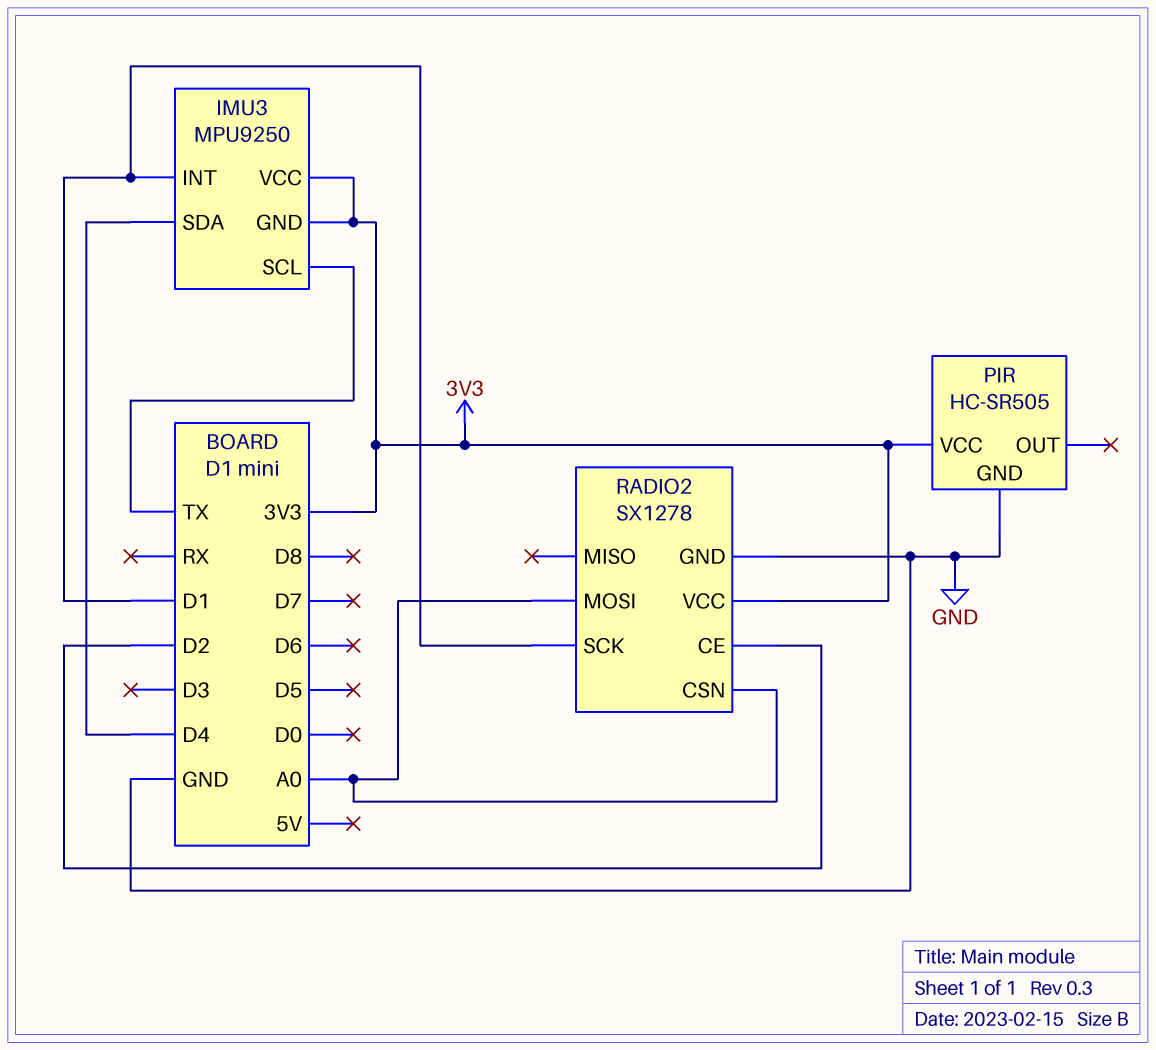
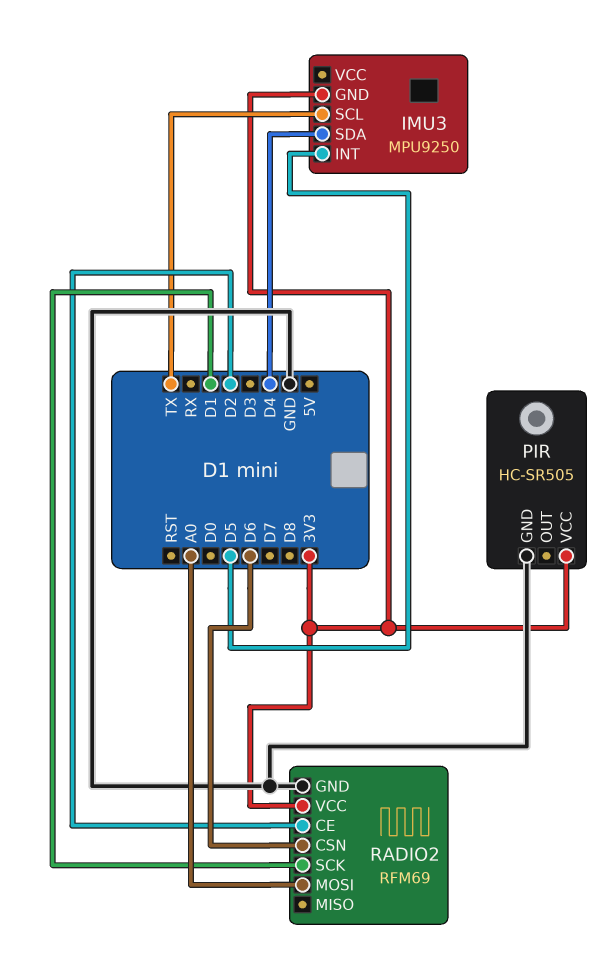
IMU3 pin INT: D1 -> D5
IMU3 pin VCC: 3V3 -> none
RADIO2: SX1278 -> RFM69
RADIO2 pin CSN: A0 -> D6

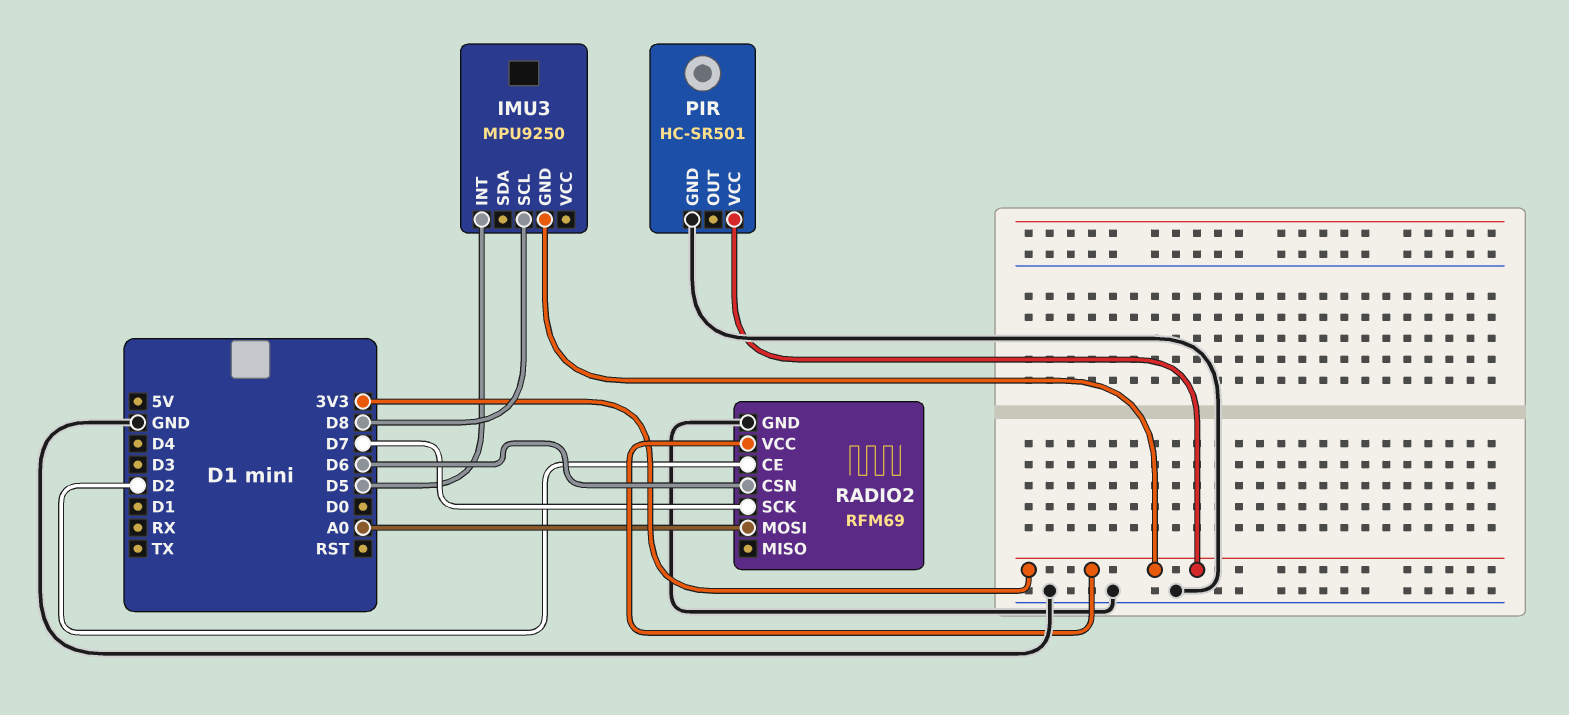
IMU3 pin SCL: TX -> D8
IMU3 pin SDA: D4 -> none
PIR: HC-SR505 -> HC-SR501
RADIO2 pin SCK: D1 -> D7

